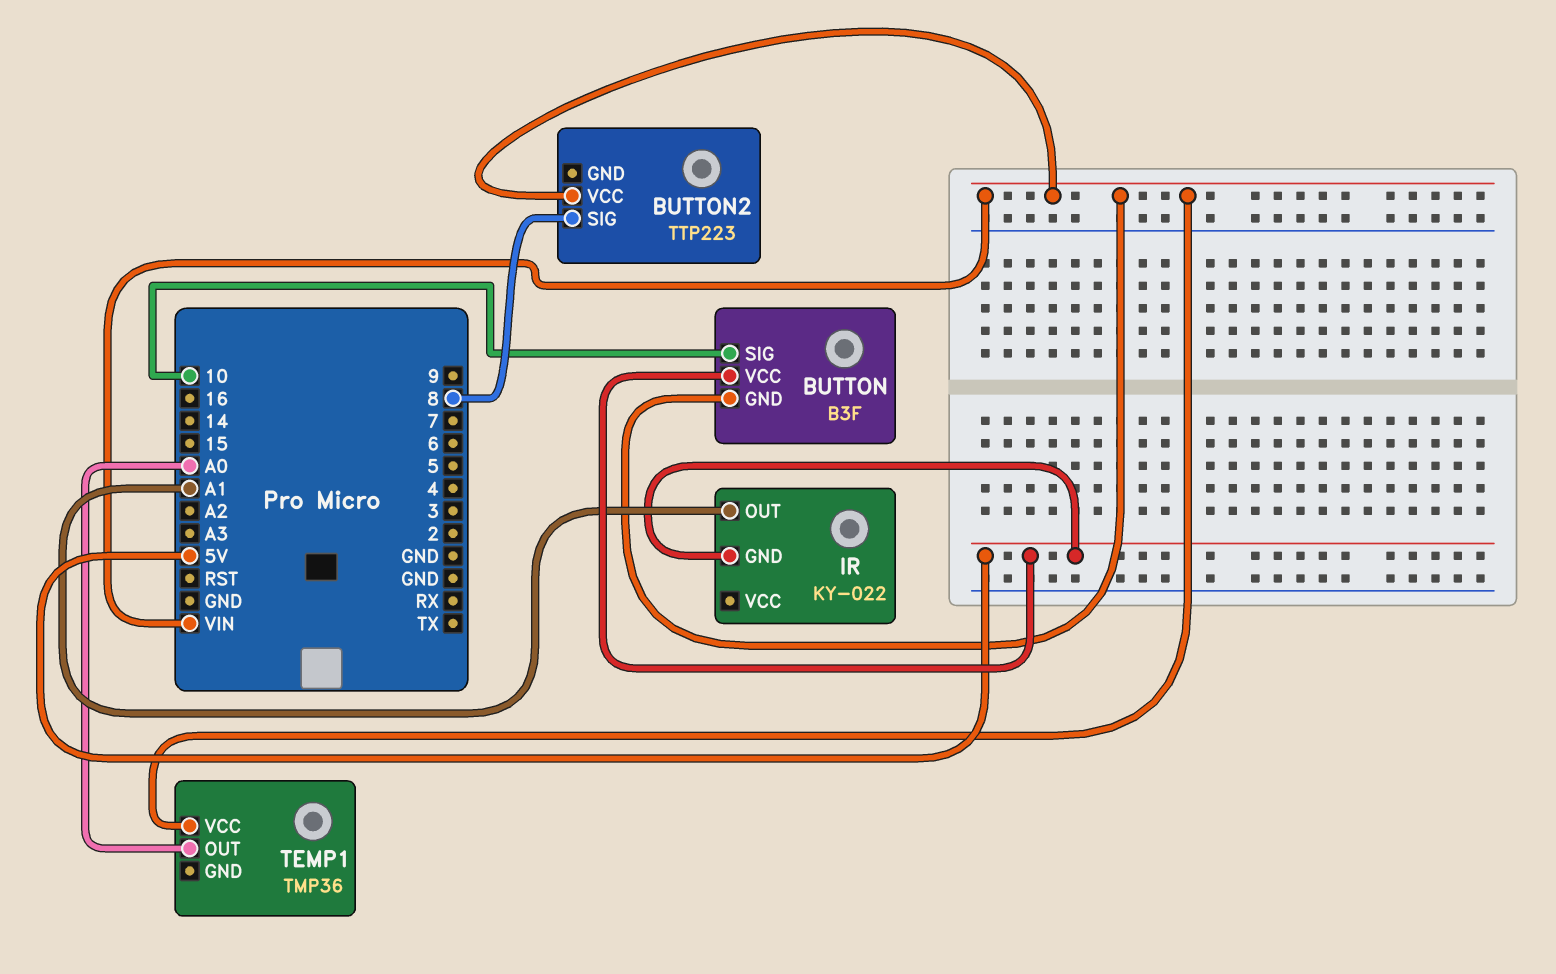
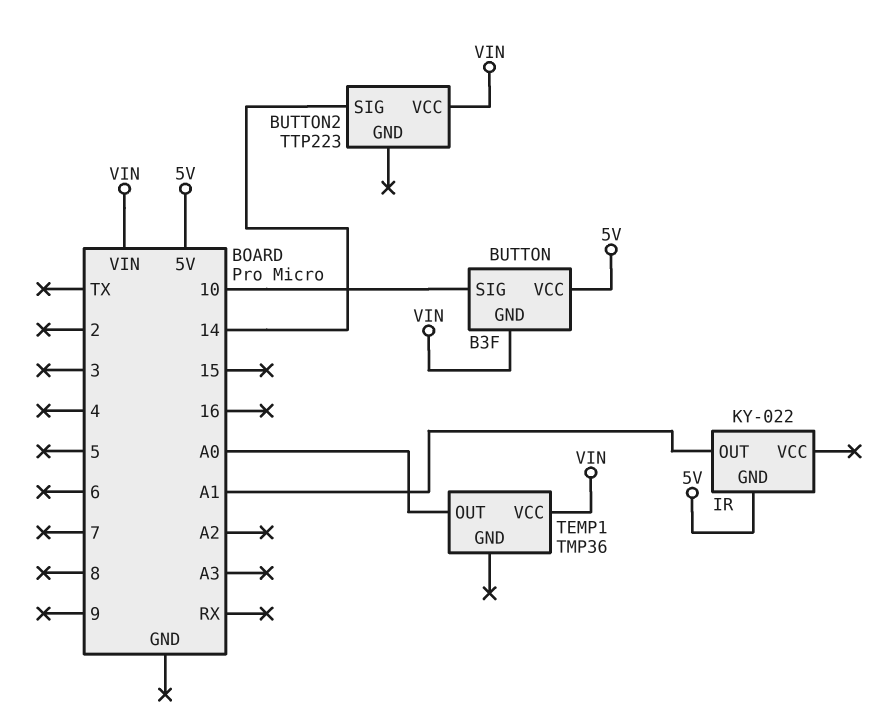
BUTTON2 pin SIG: 8 -> 14

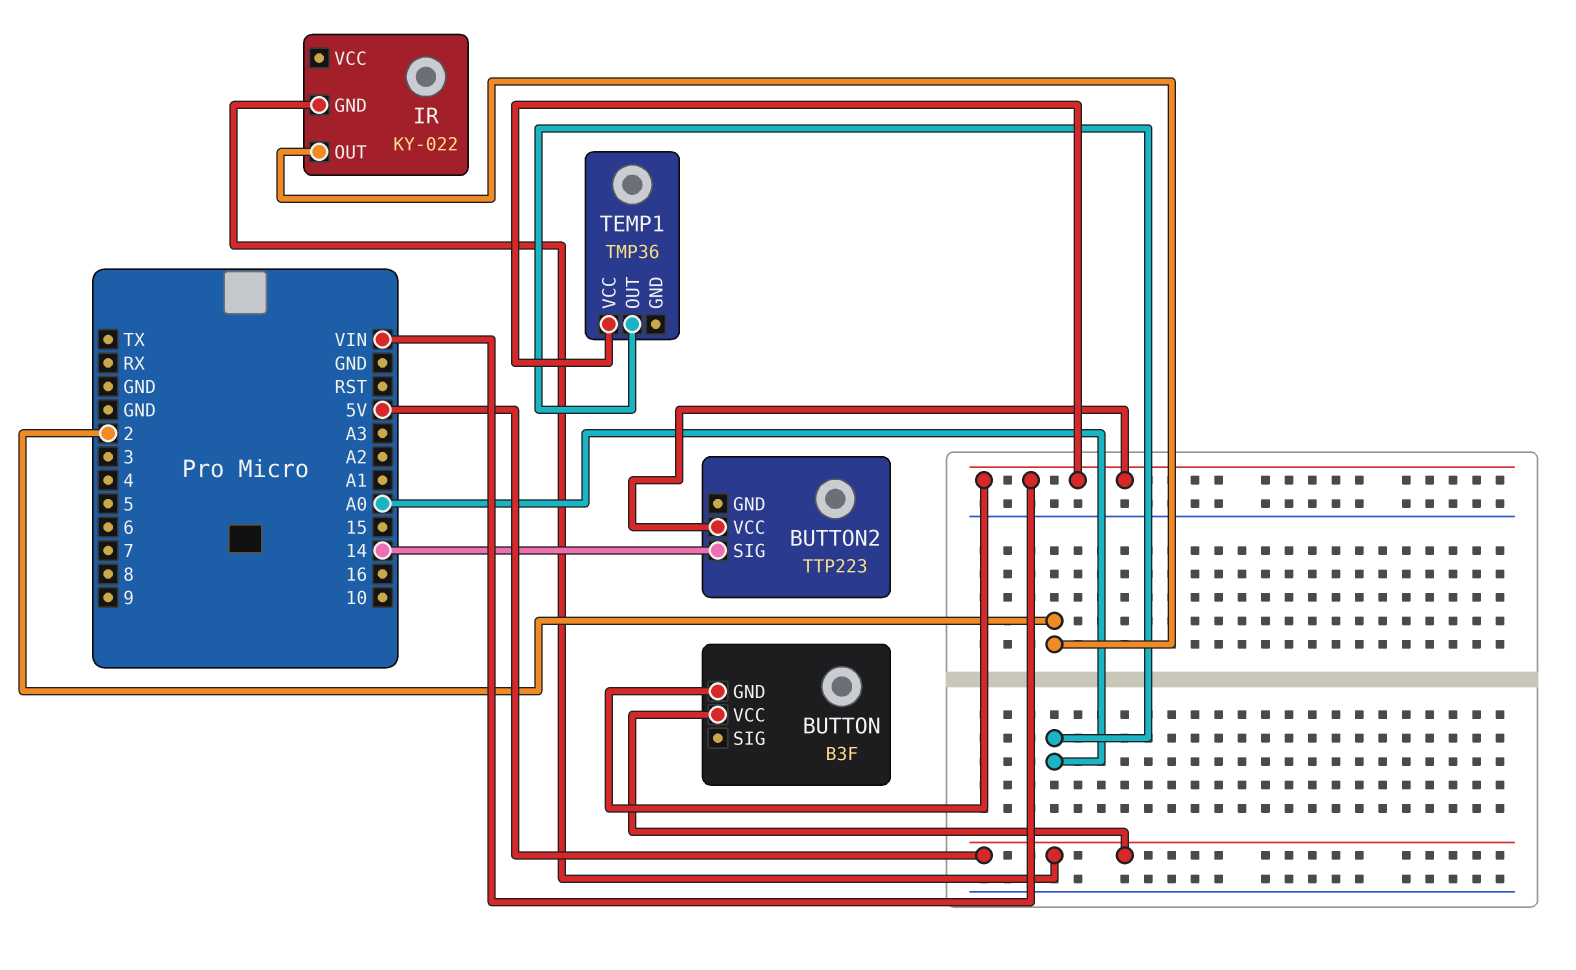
BUTTON pin SIG: 10 -> none
IR pin OUT: A1 -> 2

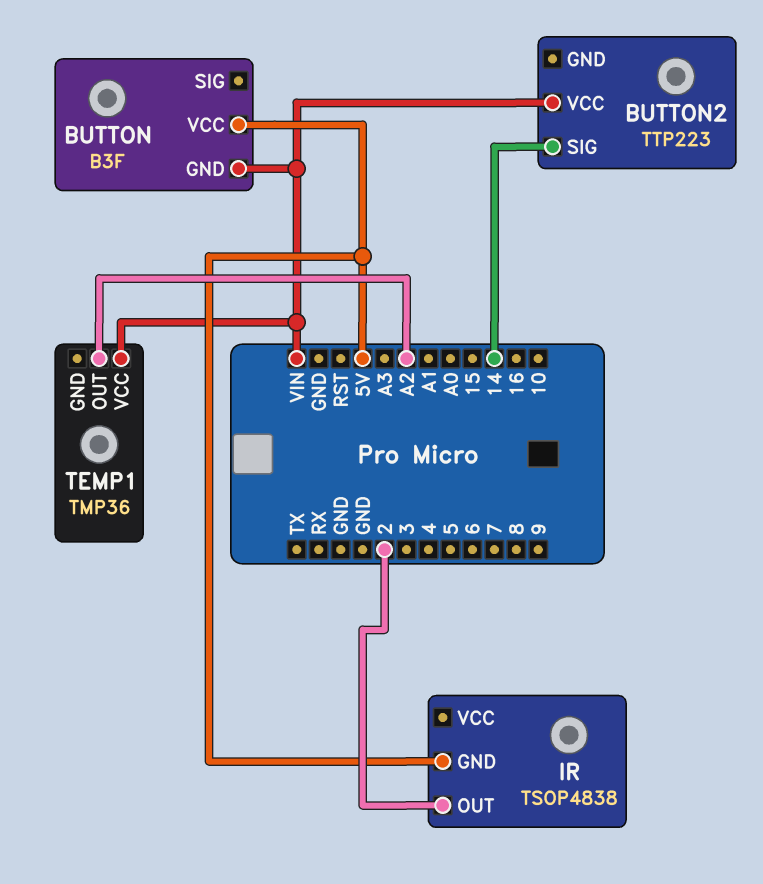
IR: KY-022 -> TSOP4838
TEMP1 pin OUT: A0 -> A2

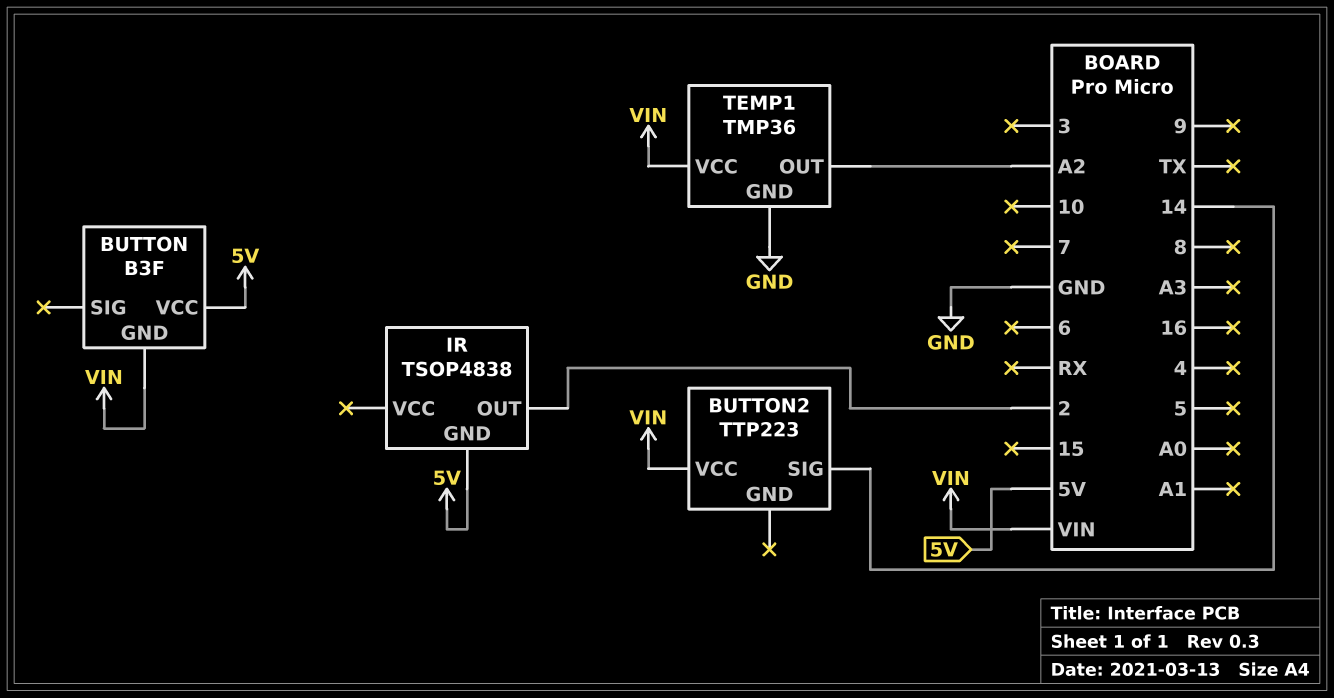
TEMP1 pin GND: none -> GND

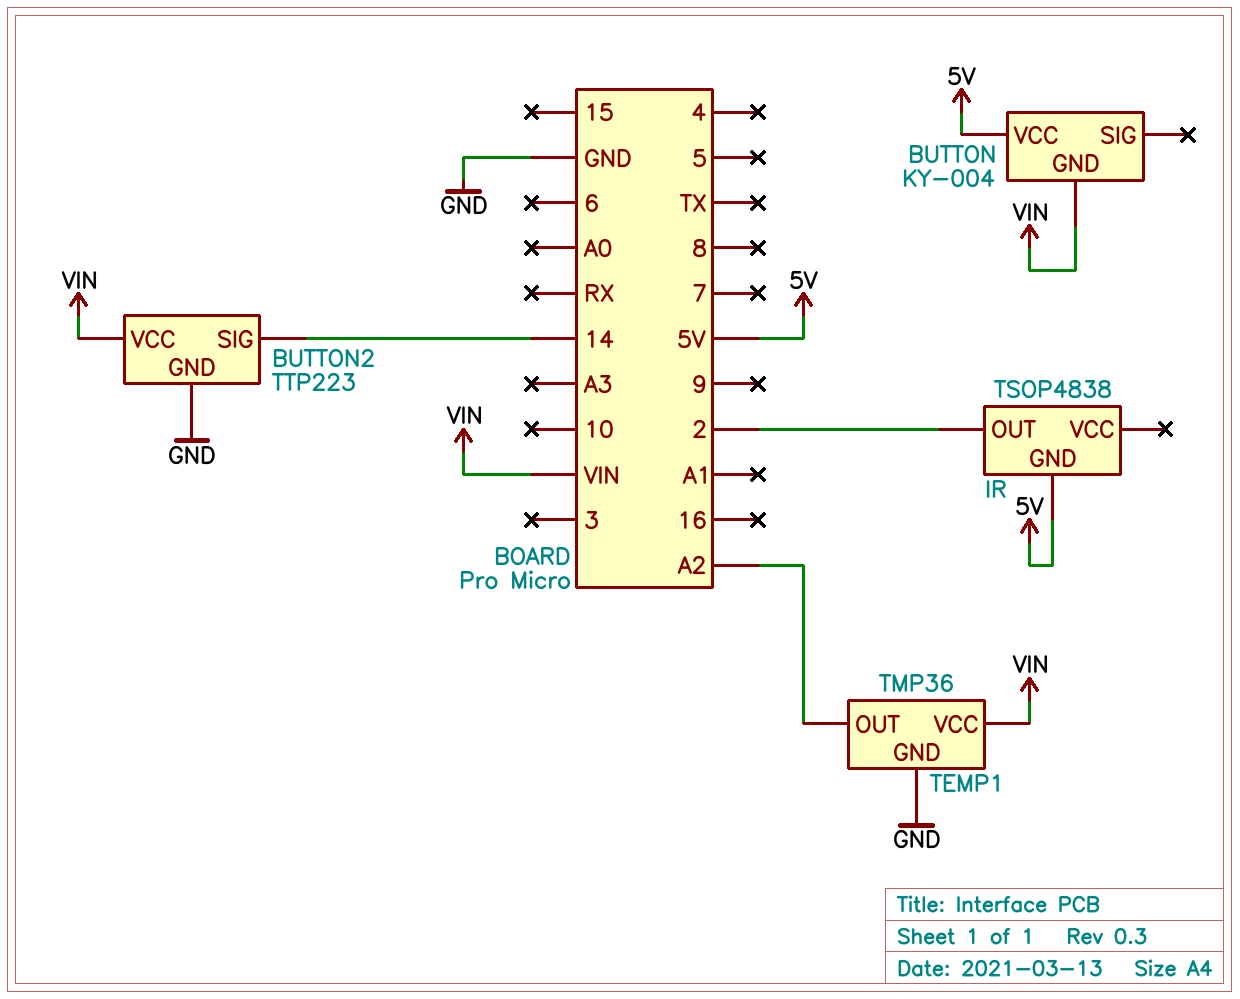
BUTTON: B3F -> KY-004
BUTTON2 pin GND: none -> GND

